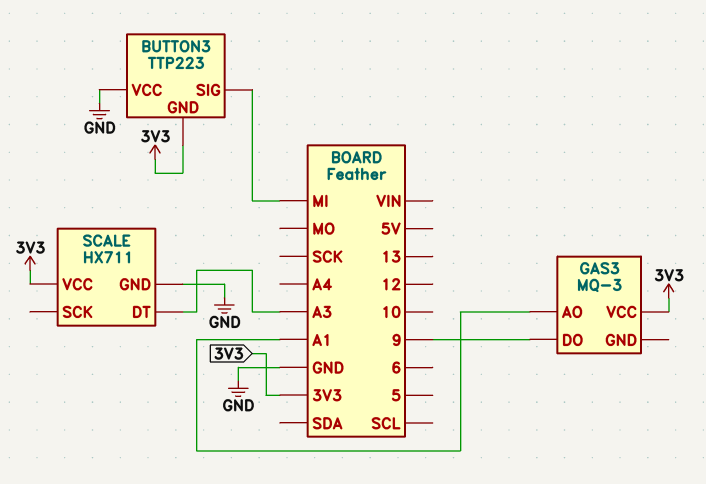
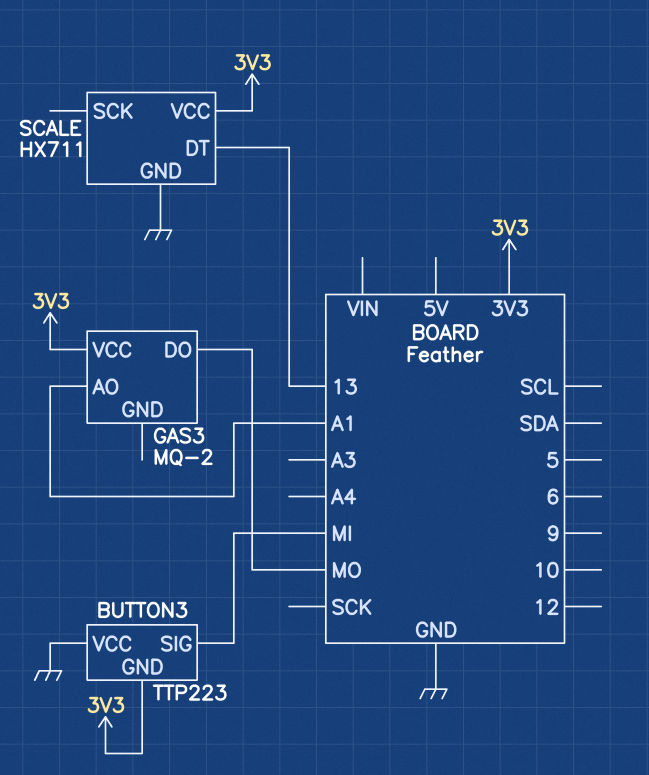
GAS3: MQ-3 -> MQ-2
GAS3 pin DO: 9 -> MO
SCALE pin DT: A3 -> 13

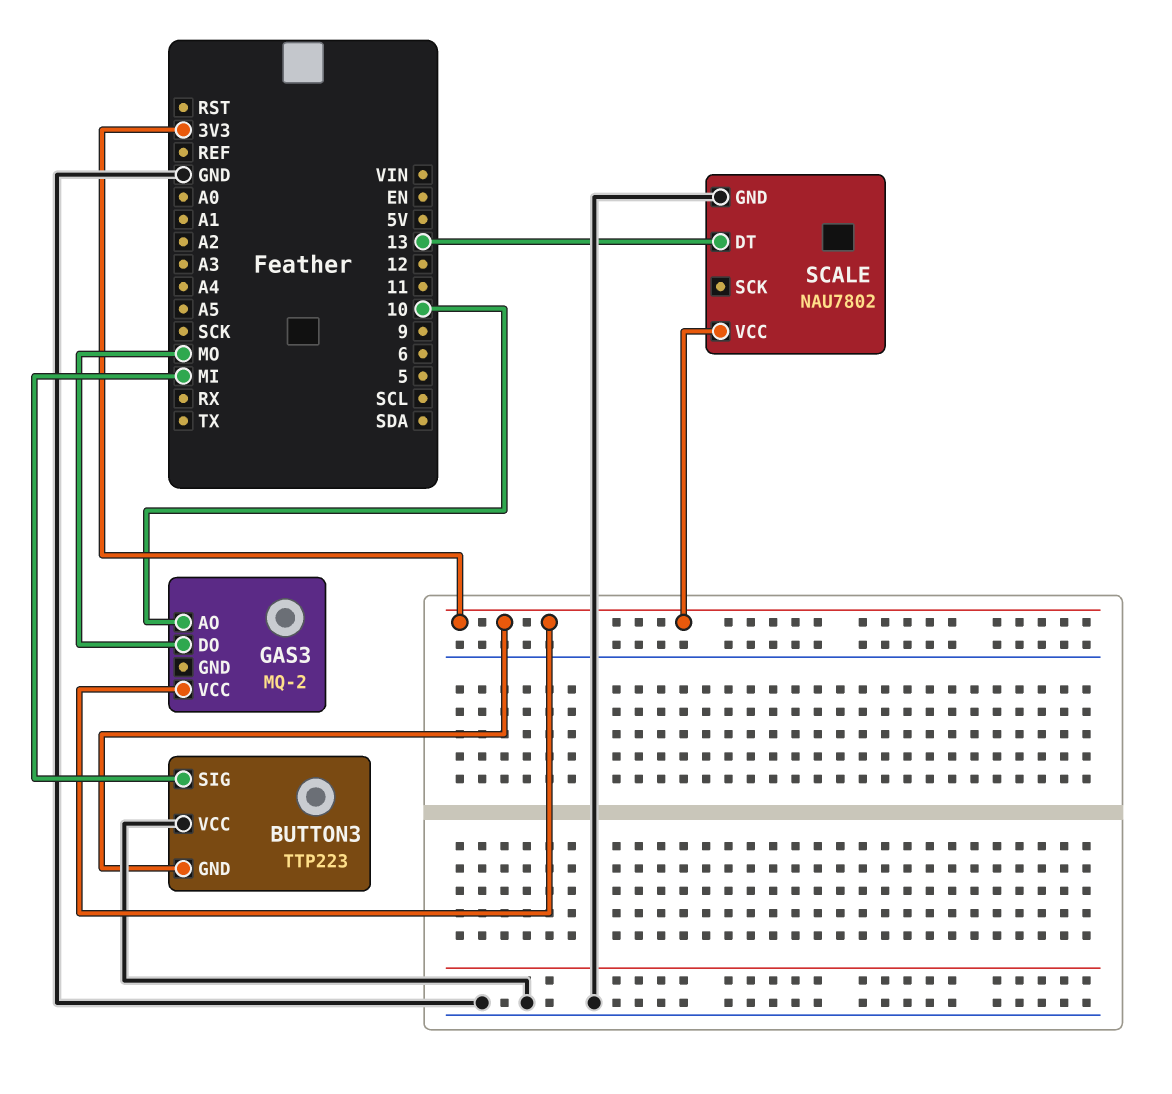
GAS3 pin AO: A1 -> 10
SCALE: HX711 -> NAU7802

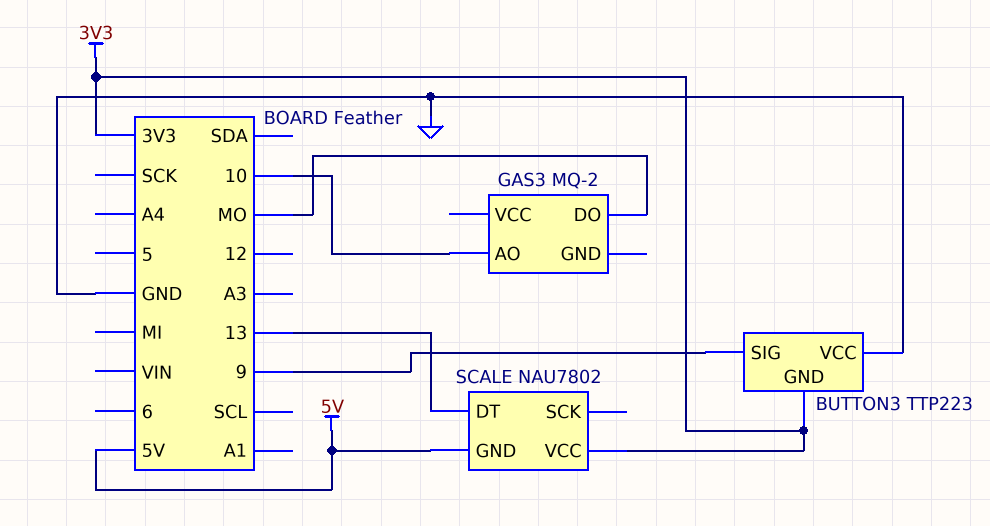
BUTTON3 pin SIG: MI -> 9
GAS3 pin VCC: 3V3 -> none
SCALE pin GND: GND -> 5V

